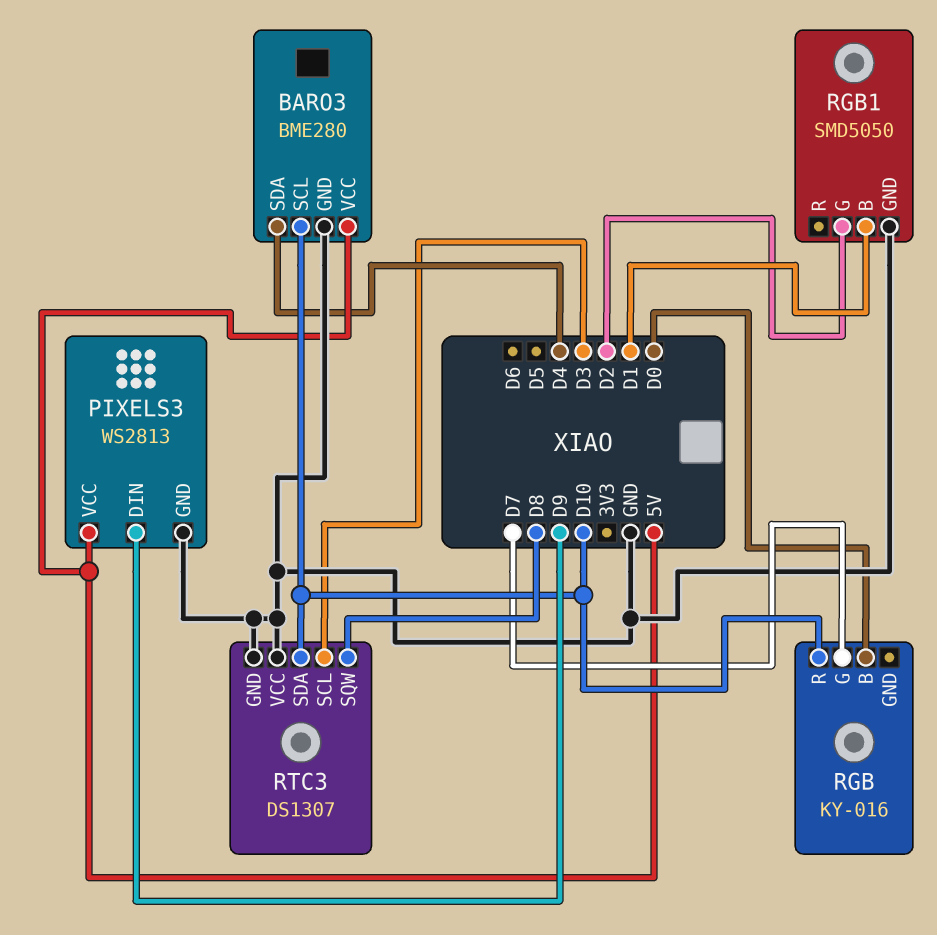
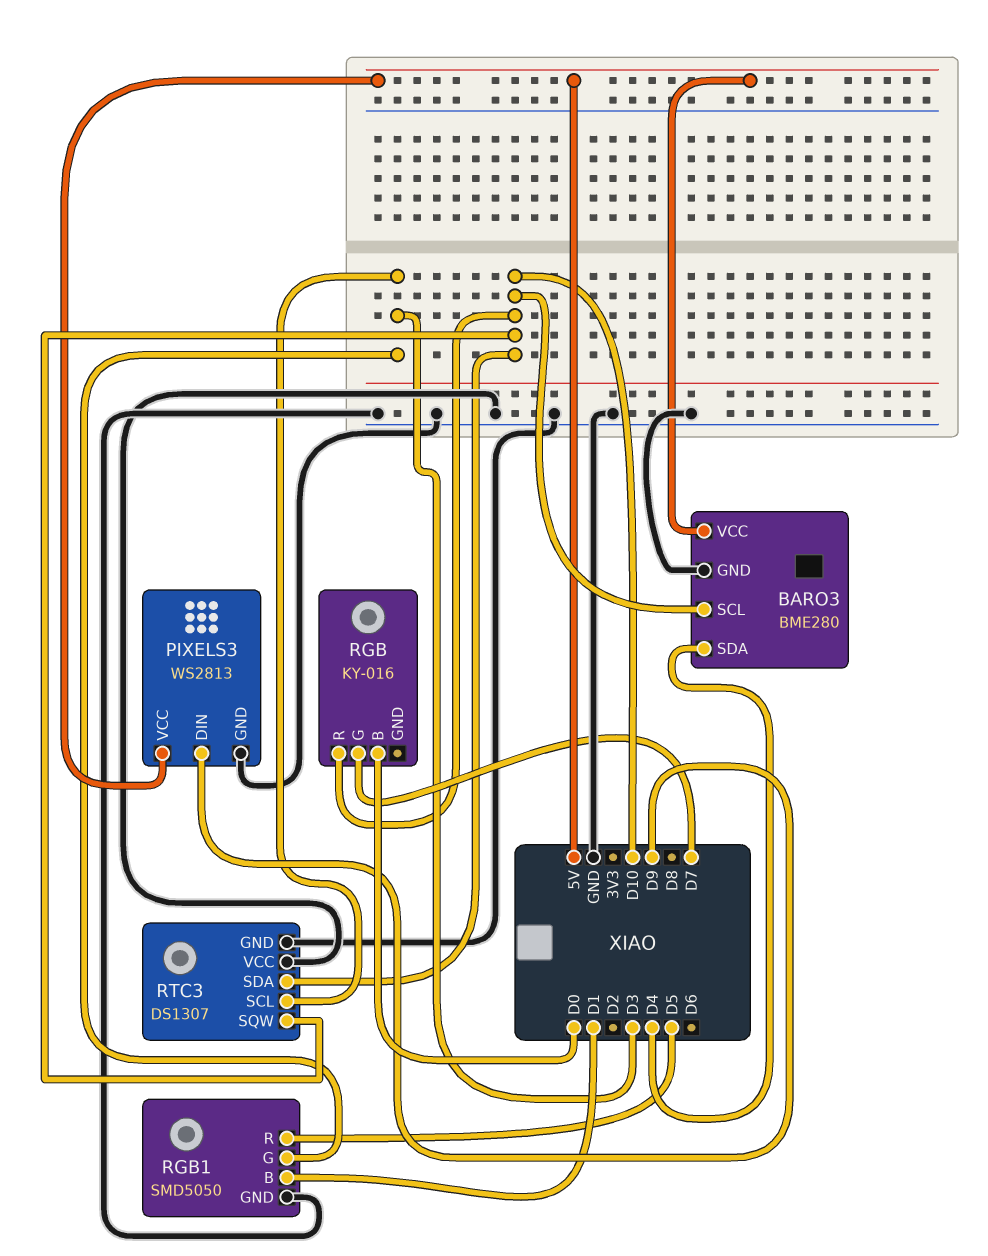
RGB1 pin G: D2 -> D3
RGB1 pin R: none -> D5
RTC3 pin SQW: D8 -> D10

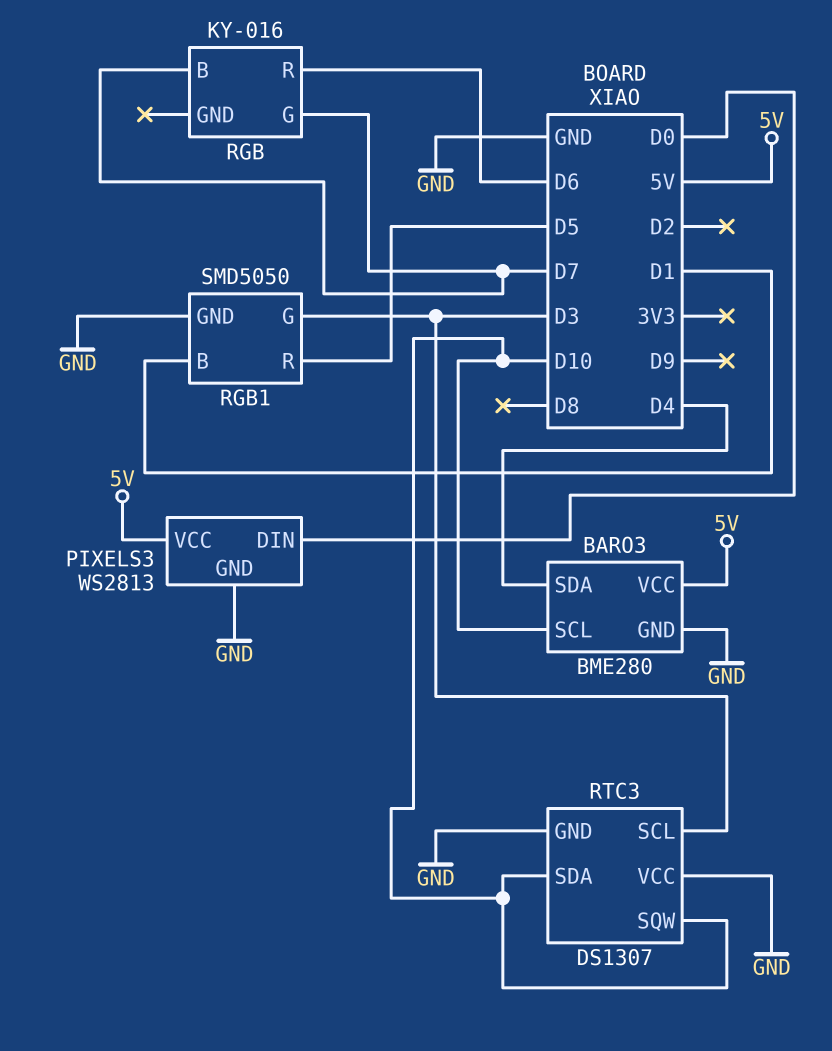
PIXELS3 pin DIN: D9 -> D0
RGB pin B: D0 -> D7
RGB pin R: D10 -> D6

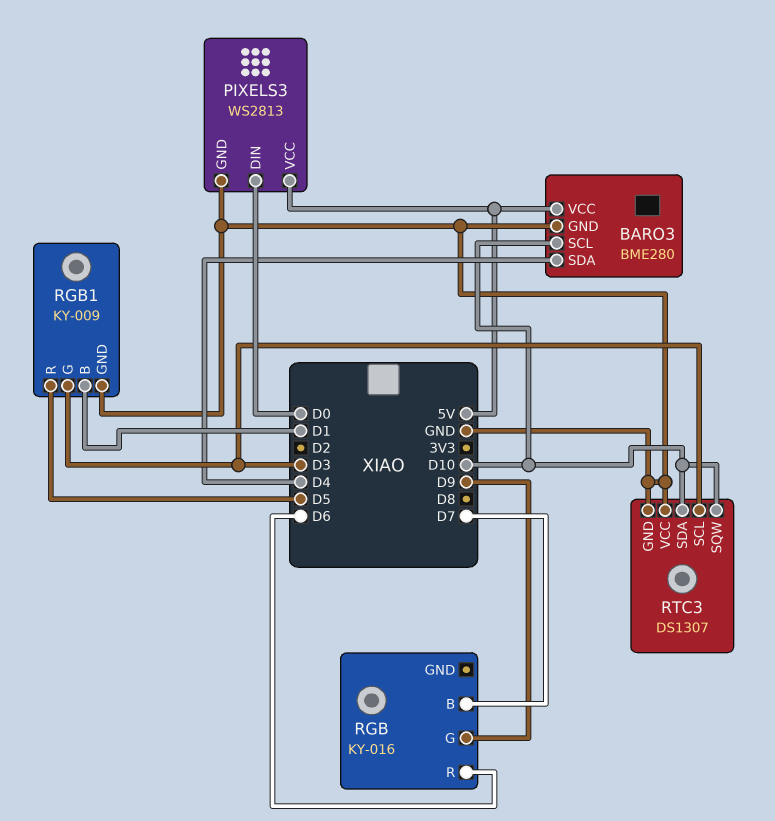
RGB pin G: D7 -> D9
RGB1: SMD5050 -> KY-009

